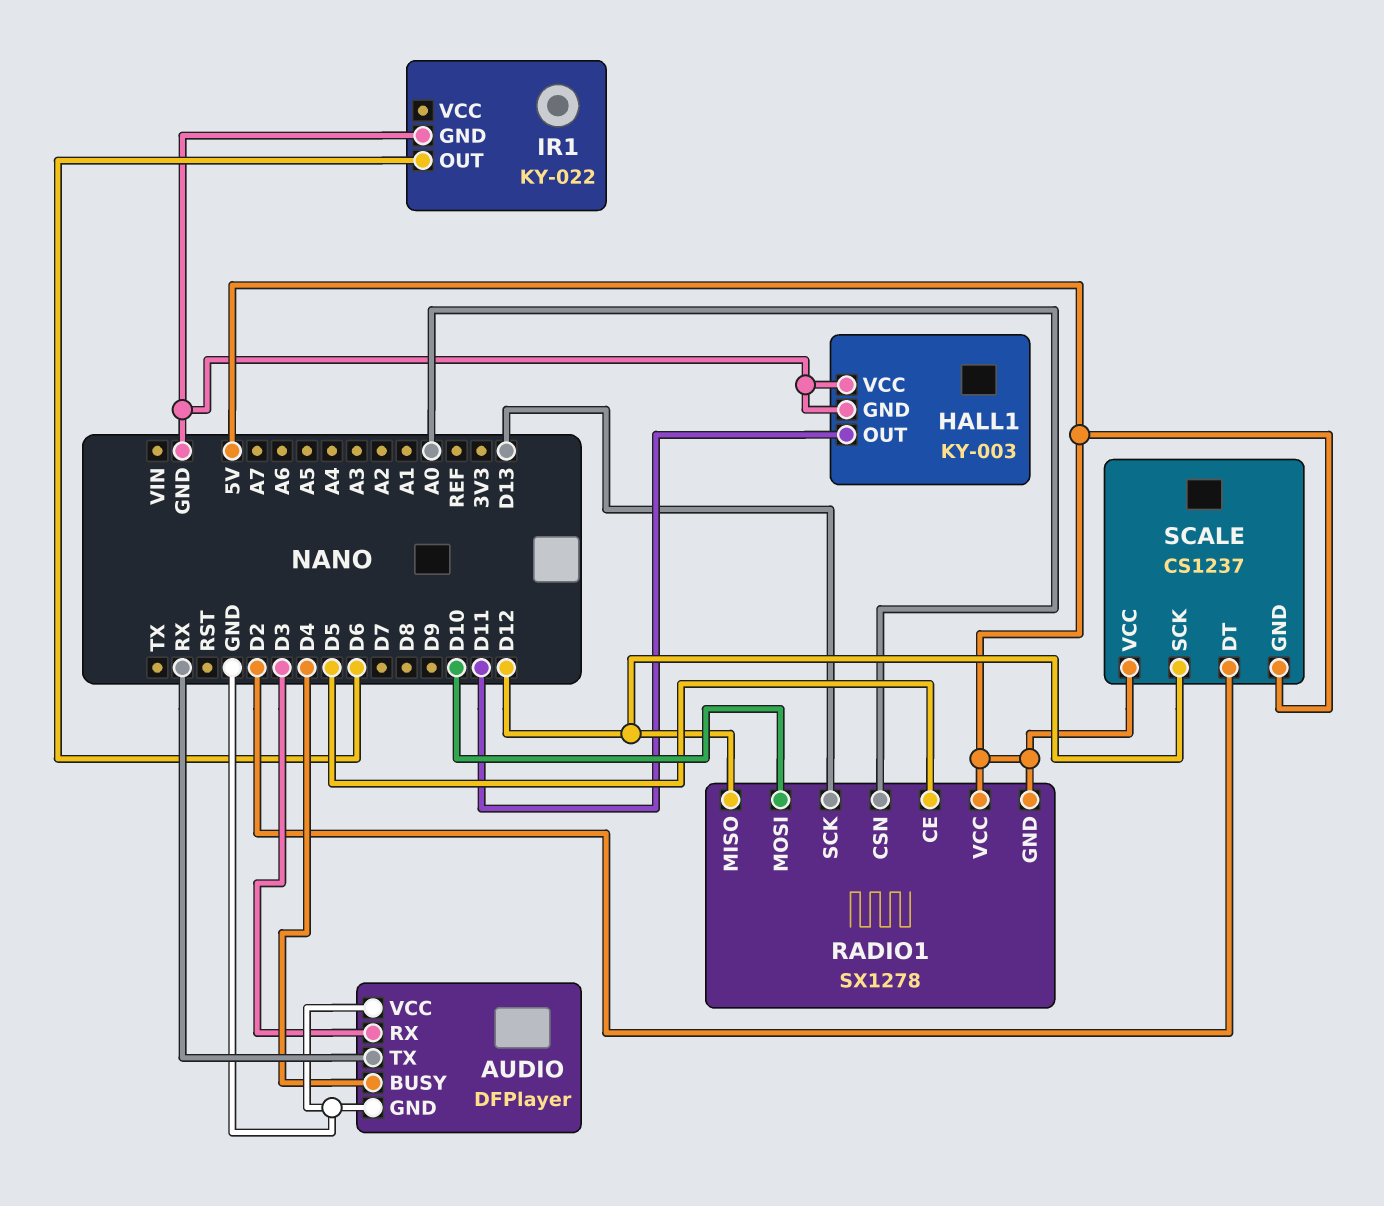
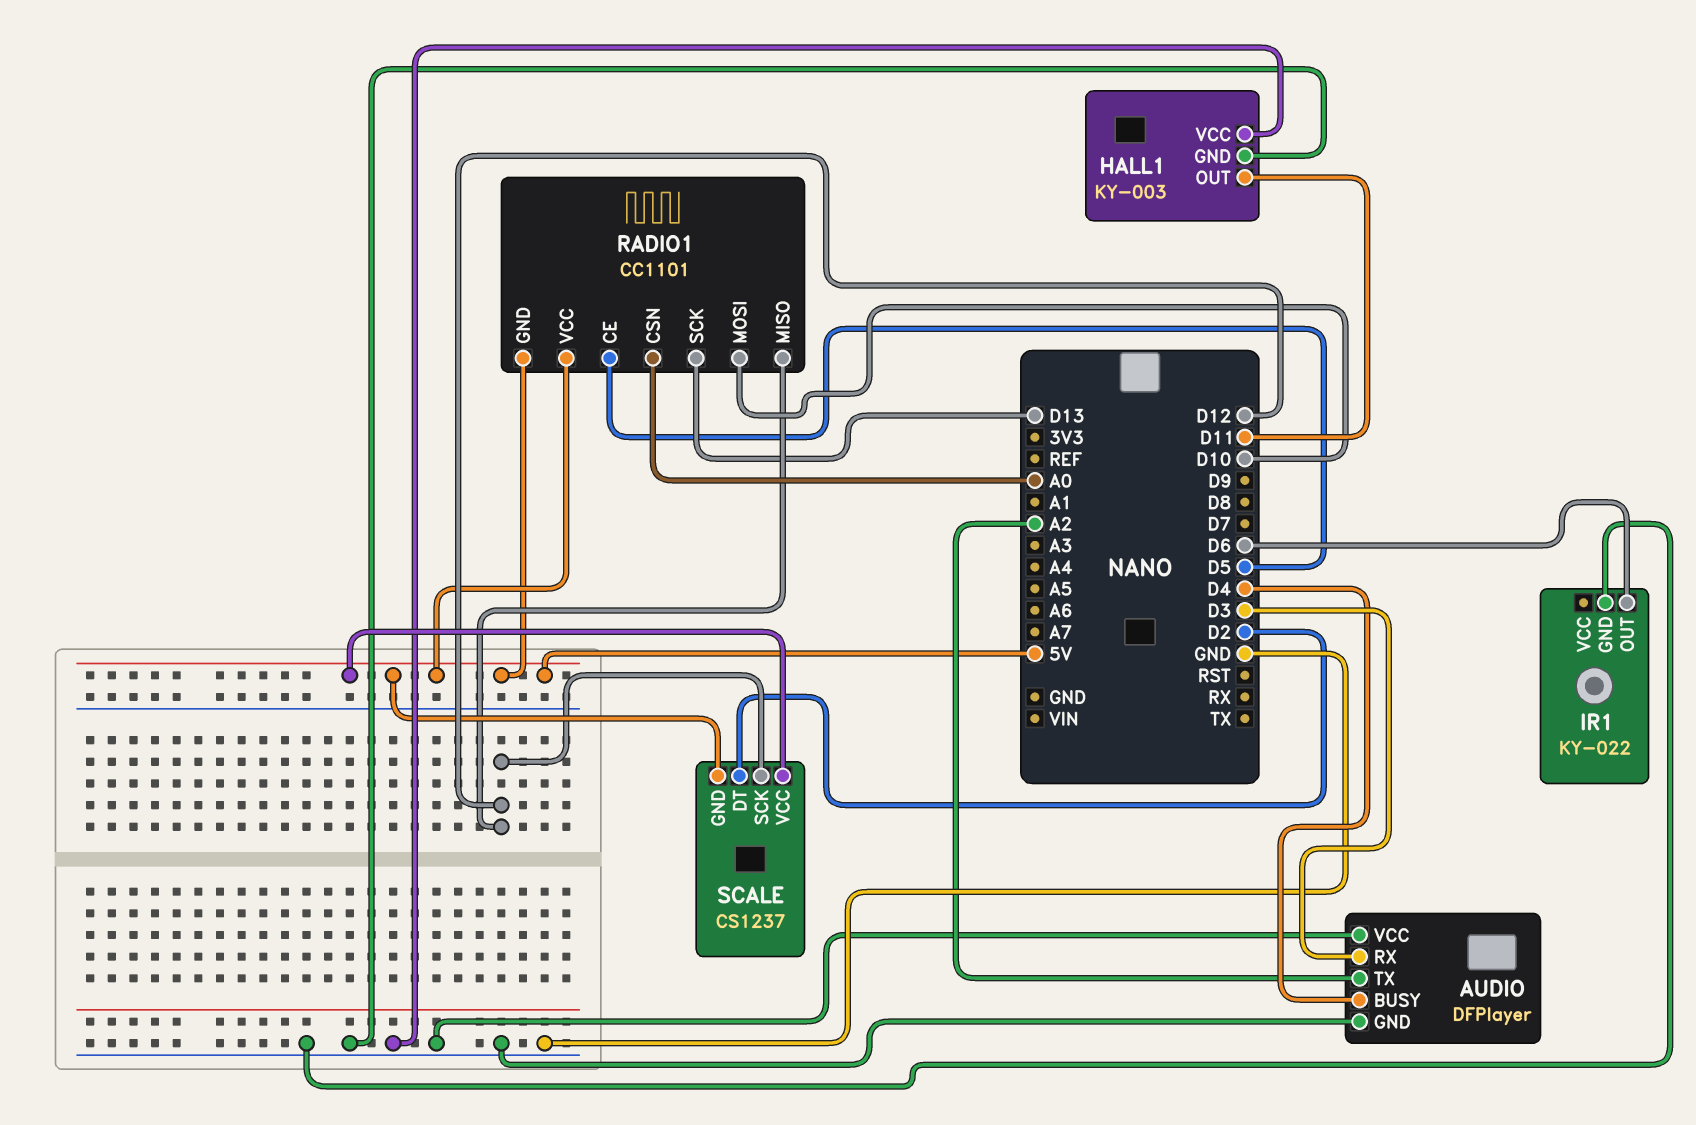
AUDIO pin TX: RX -> A2
RADIO1: SX1278 -> CC1101

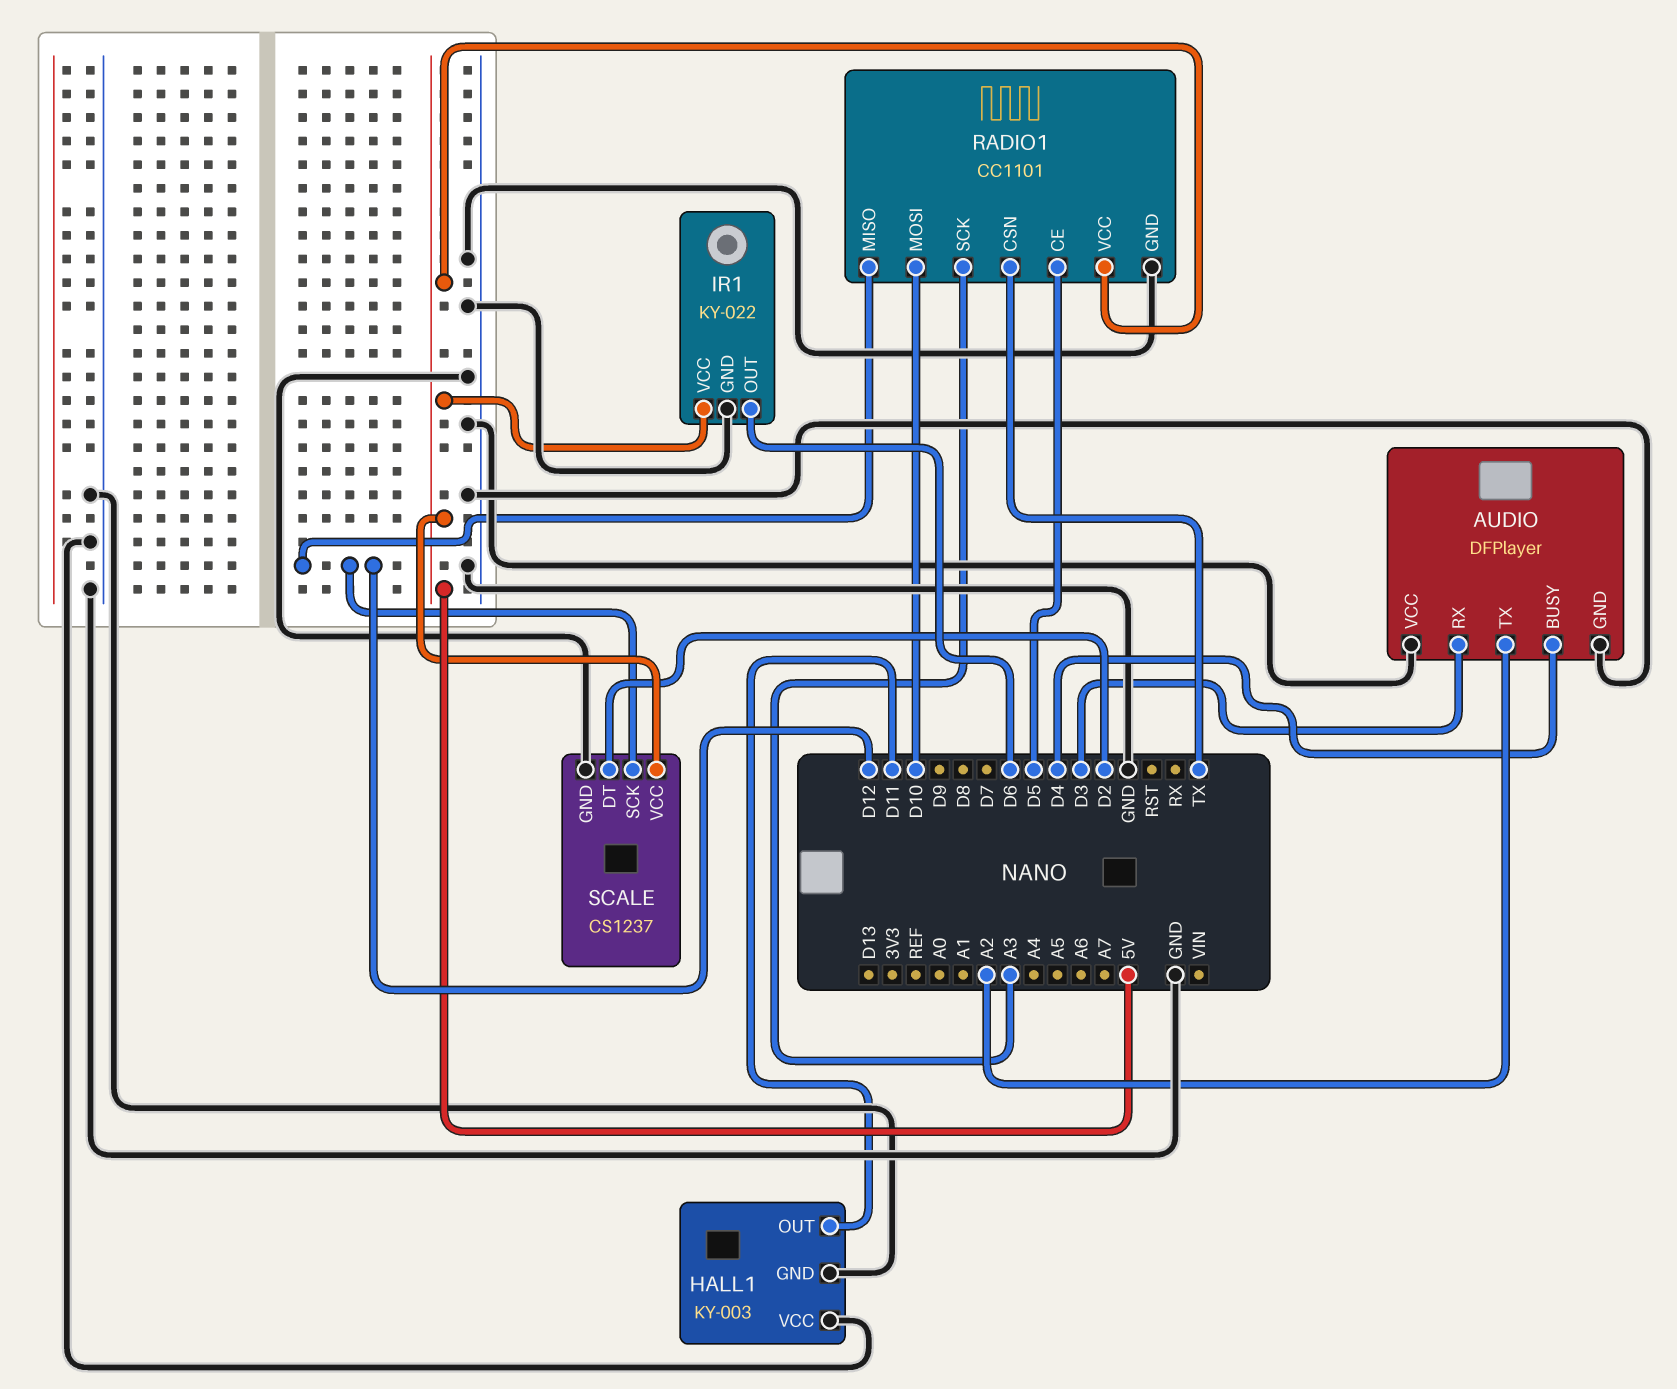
IR1 pin VCC: none -> 5V
RADIO1 pin CSN: A0 -> TX
RADIO1 pin GND: 5V -> GND
RADIO1 pin SCK: D13 -> A3
SCALE pin GND: 5V -> GND

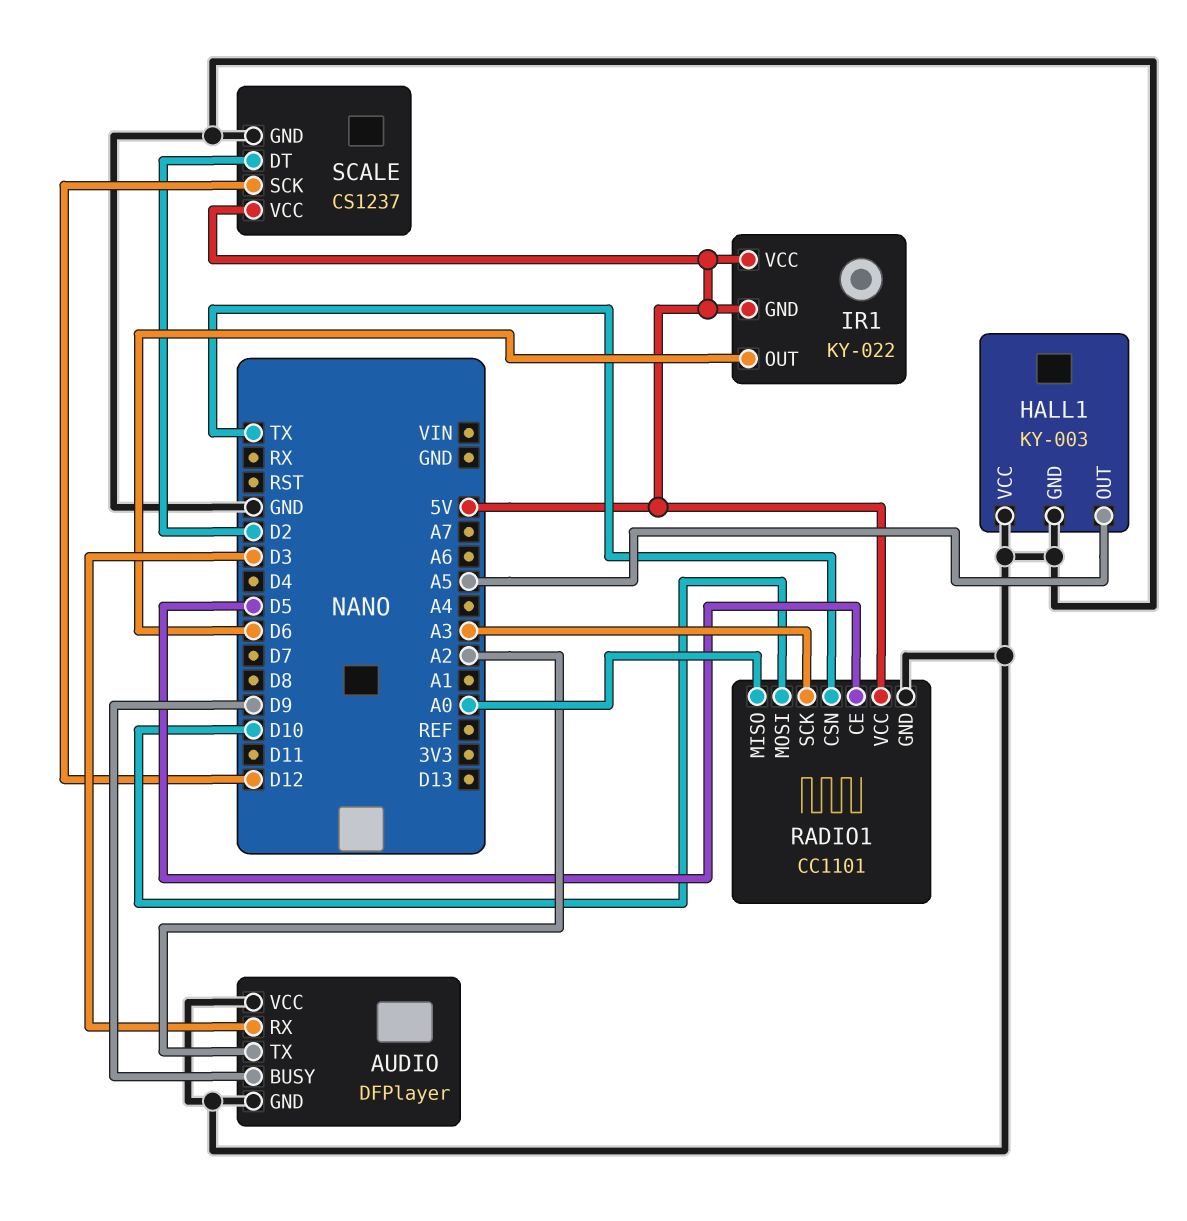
AUDIO pin BUSY: D4 -> D9
HALL1 pin OUT: D11 -> A5
IR1 pin GND: GND -> 5V
RADIO1 pin MISO: D12 -> A0

